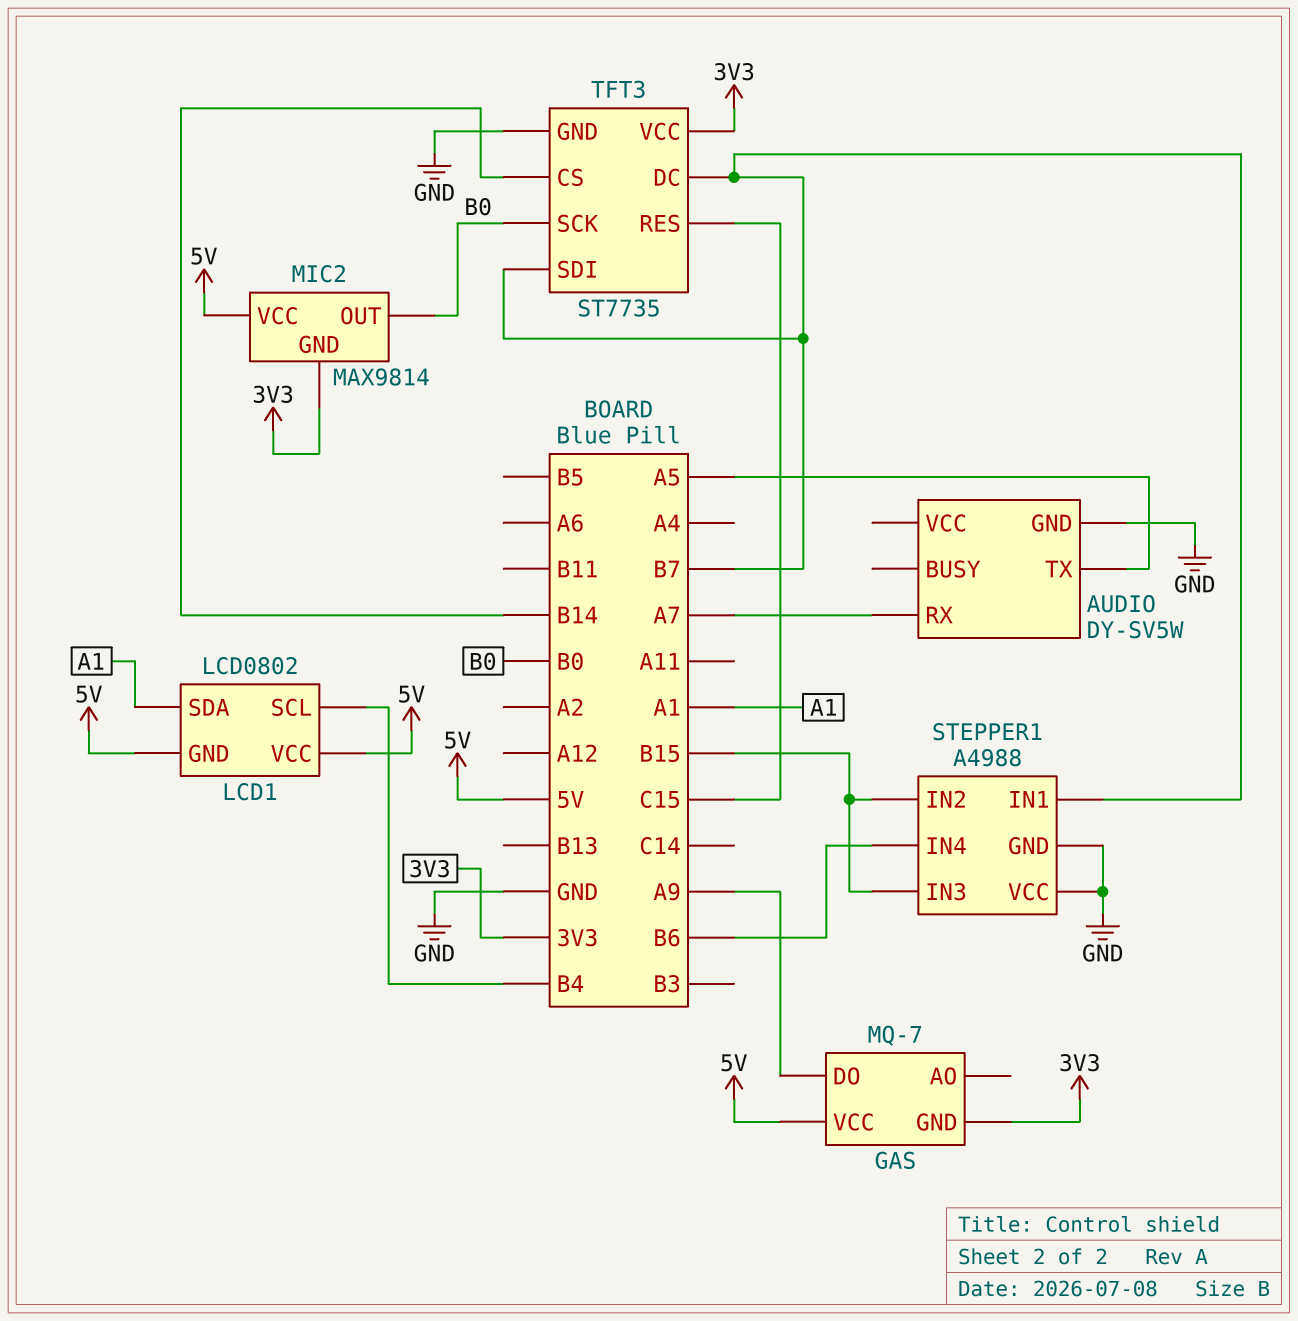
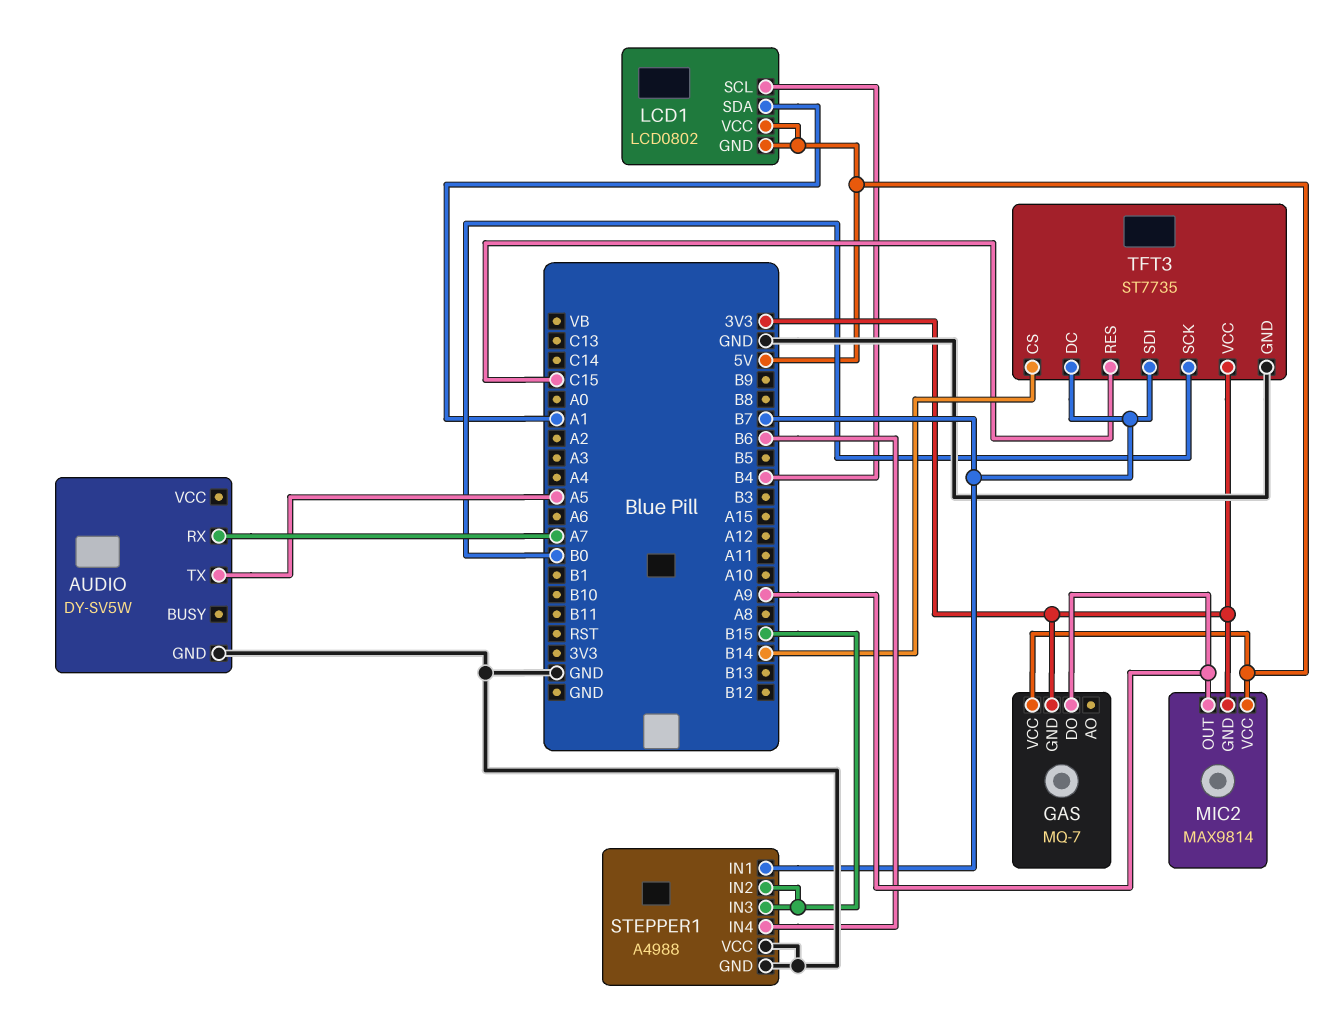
MIC2 pin OUT: B0 -> A9

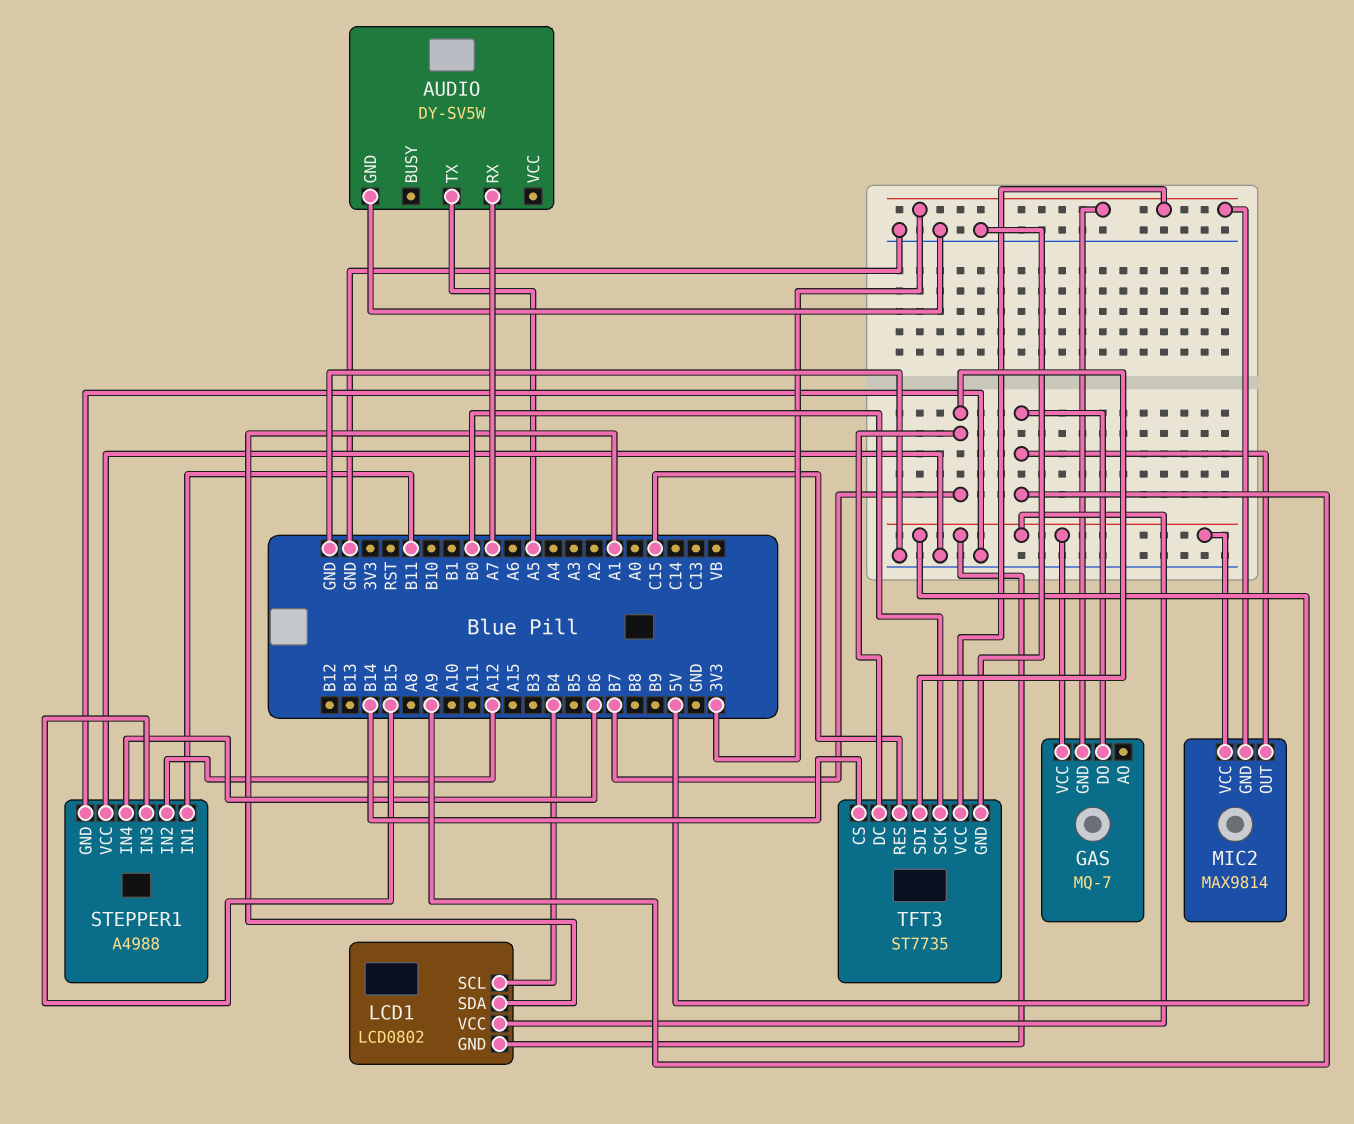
STEPPER1 pin IN1: B7 -> B11
STEPPER1 pin IN2: B15 -> A12

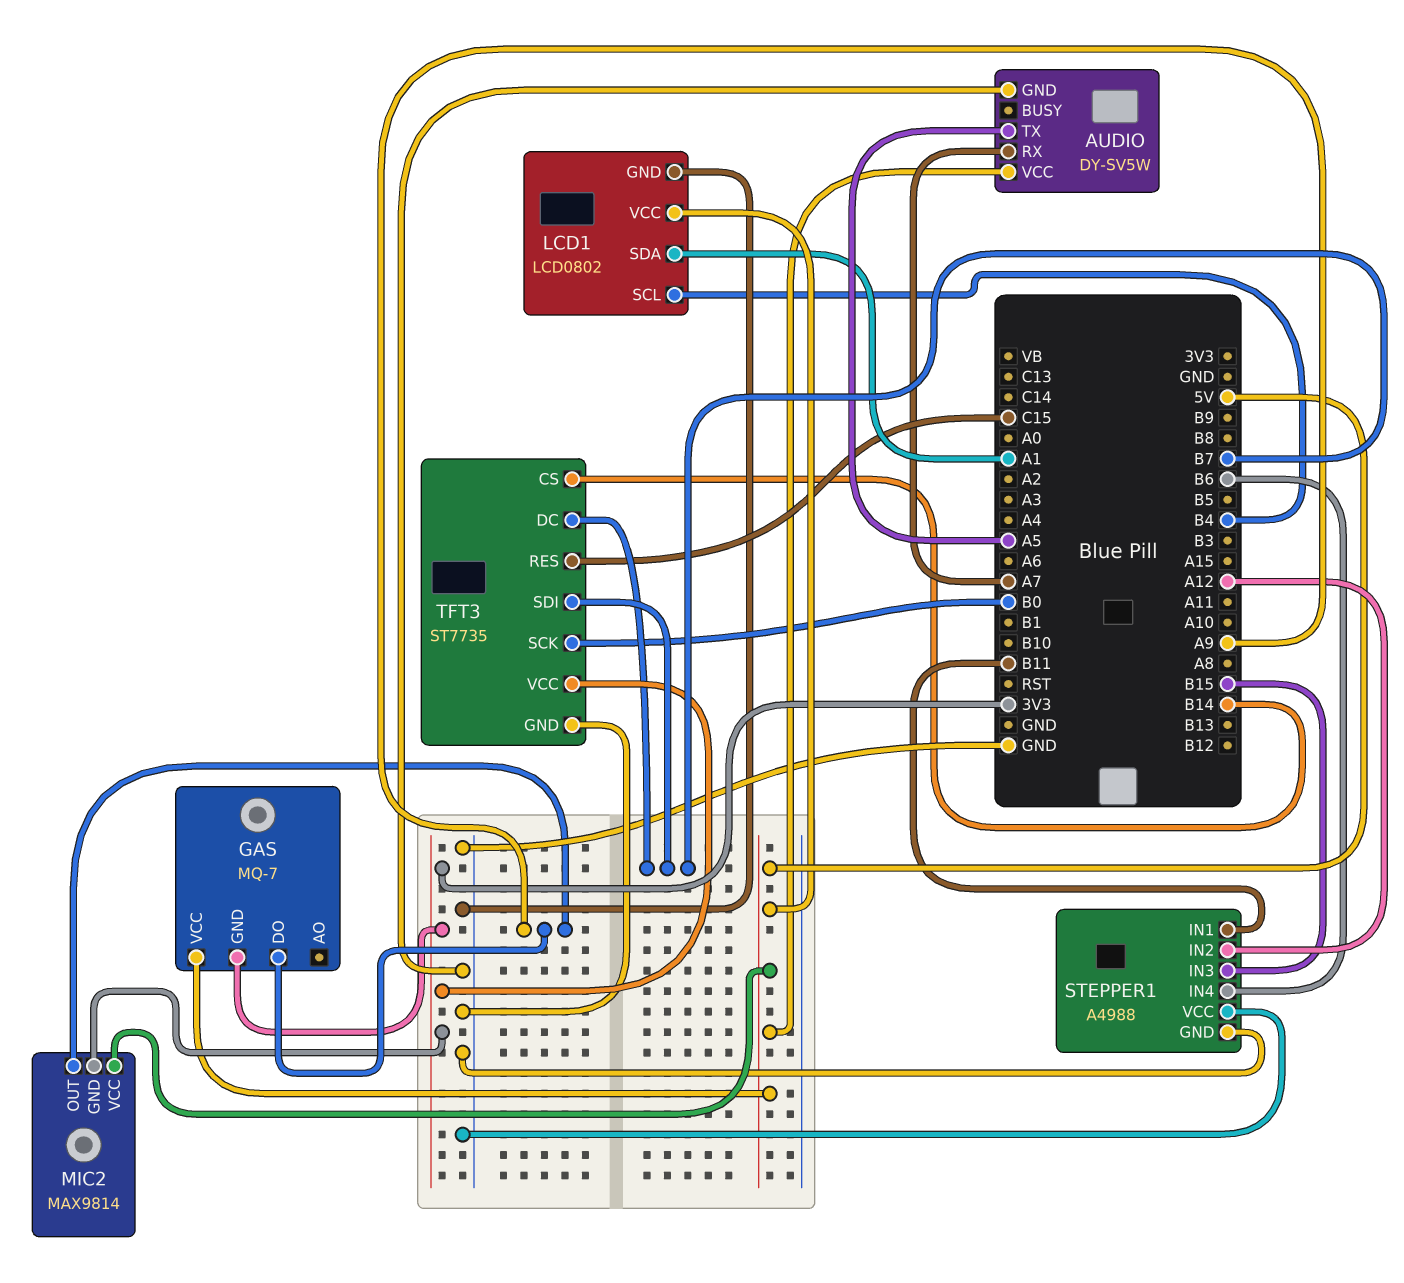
AUDIO pin VCC: none -> 5V
LCD1 pin GND: 5V -> GND

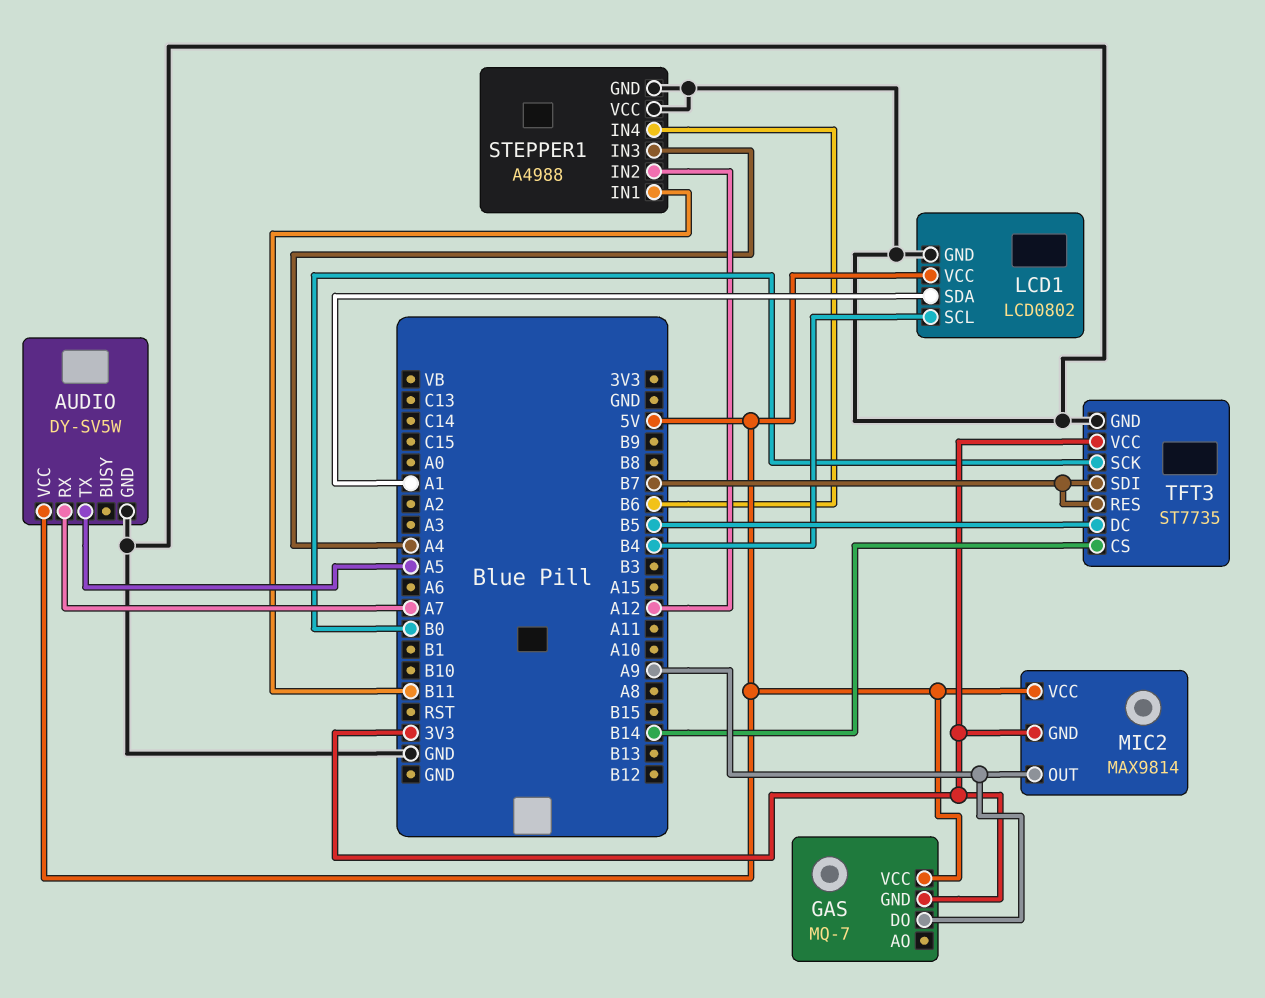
STEPPER1 pin IN3: B15 -> A4
TFT3 pin DC: B7 -> B5
TFT3 pin RES: C15 -> B7

